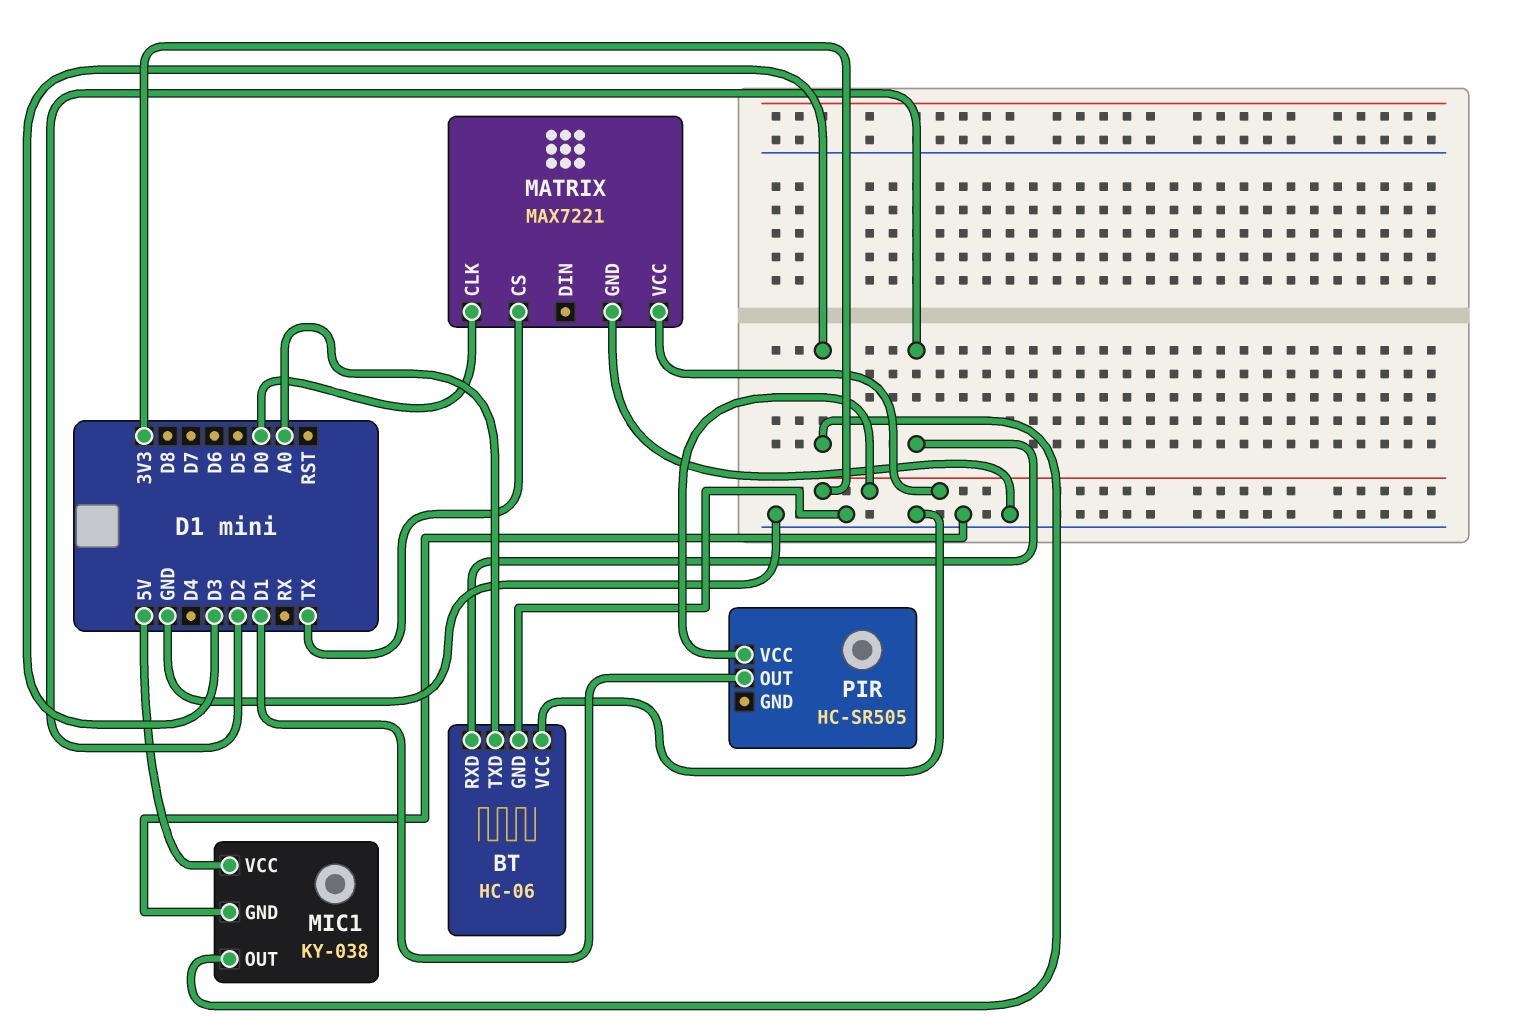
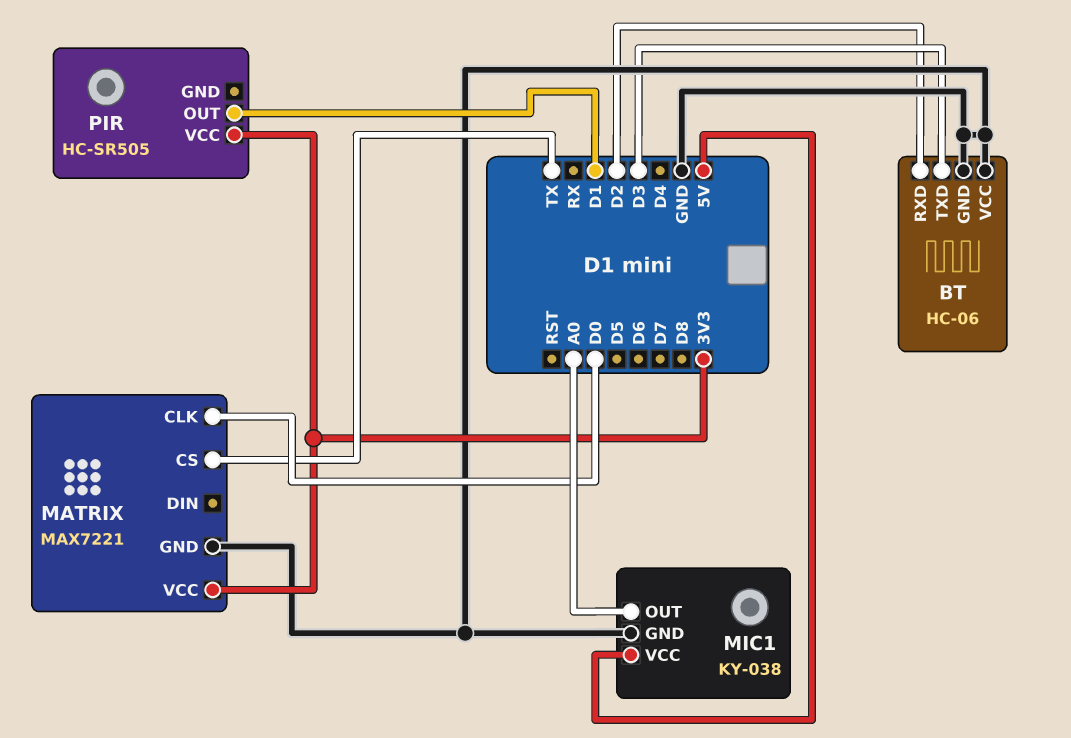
BT pin TXD: A0 -> D3
MIC1 pin OUT: D3 -> A0

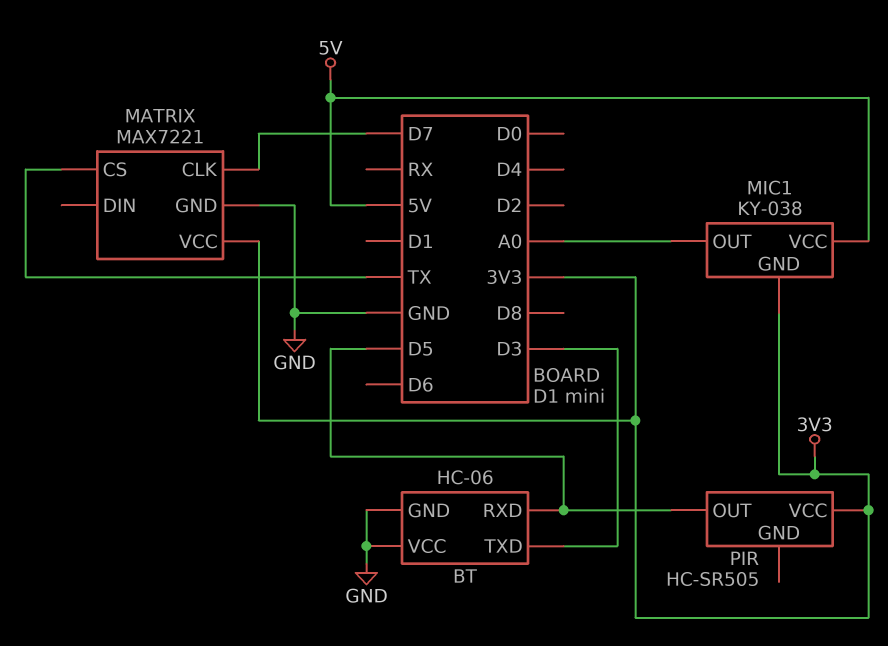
BT pin RXD: D2 -> D5
MATRIX pin CLK: D0 -> D7
MIC1 pin GND: GND -> 3V3
PIR pin OUT: D1 -> D5

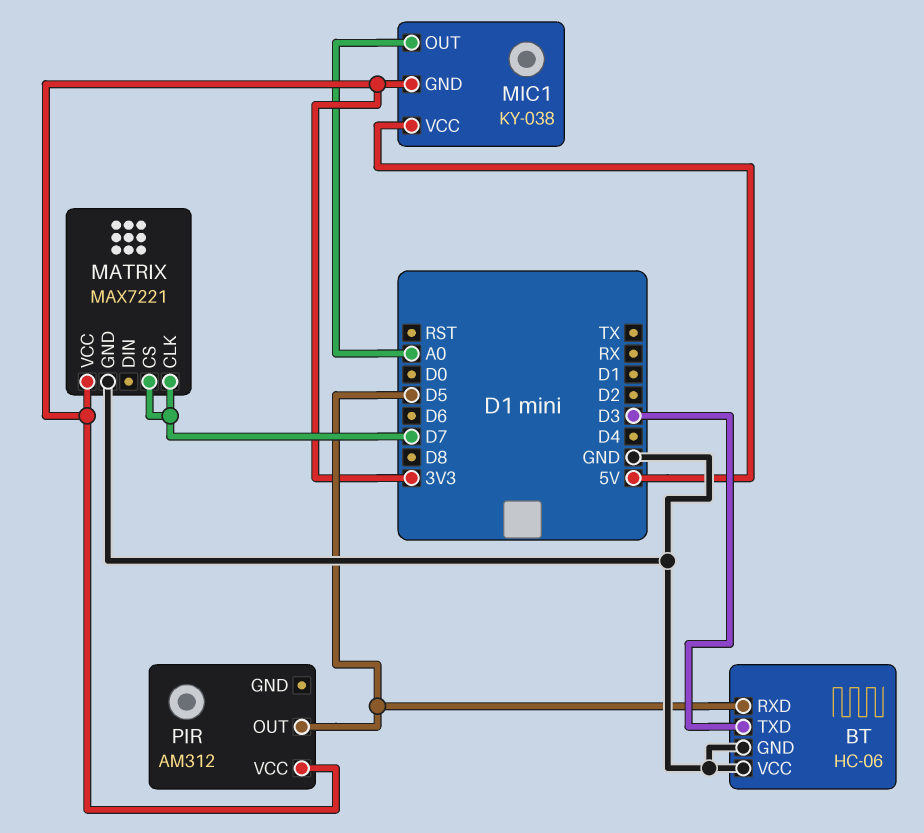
MATRIX pin CS: TX -> D7
PIR: HC-SR505 -> AM312

